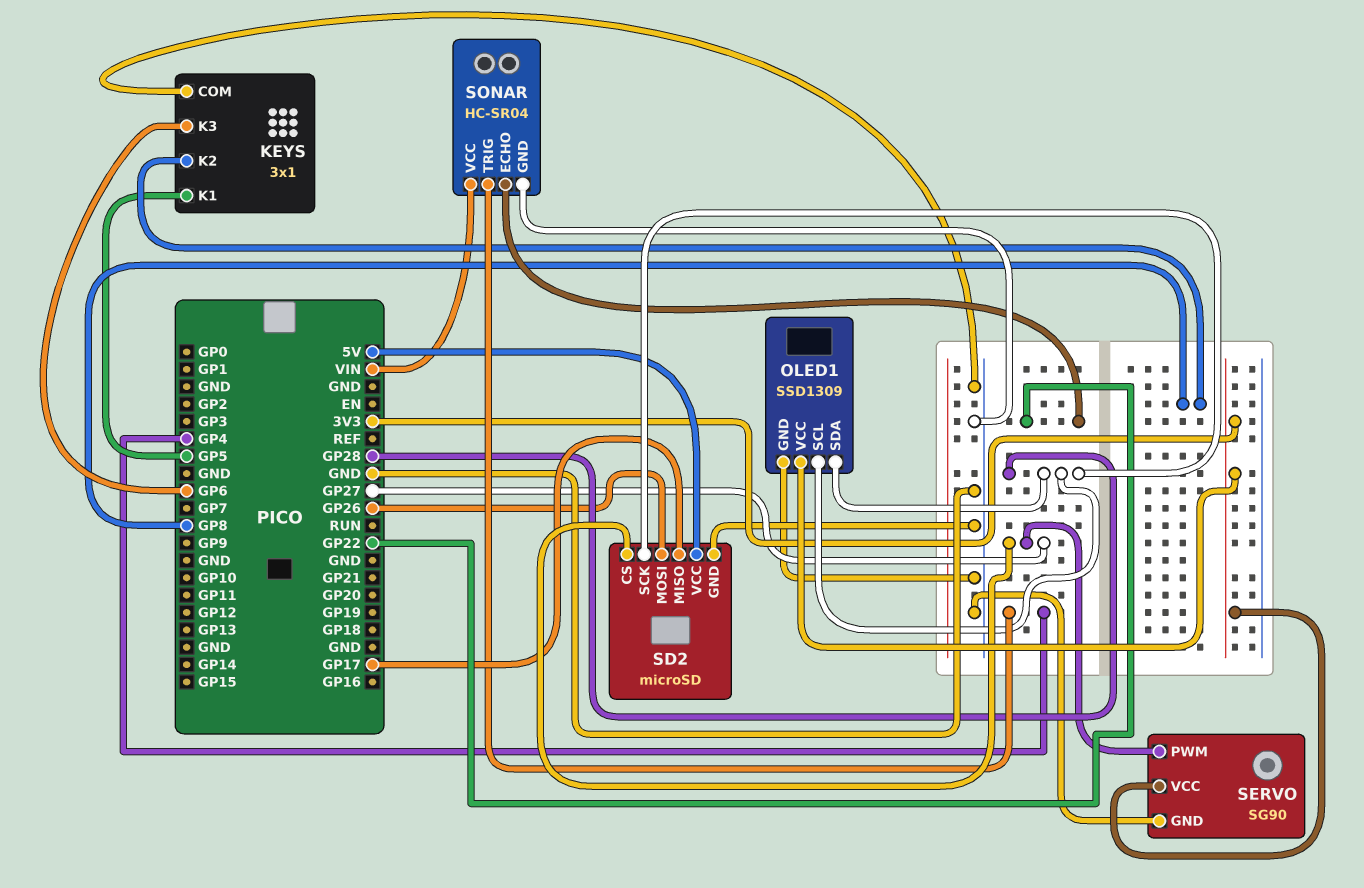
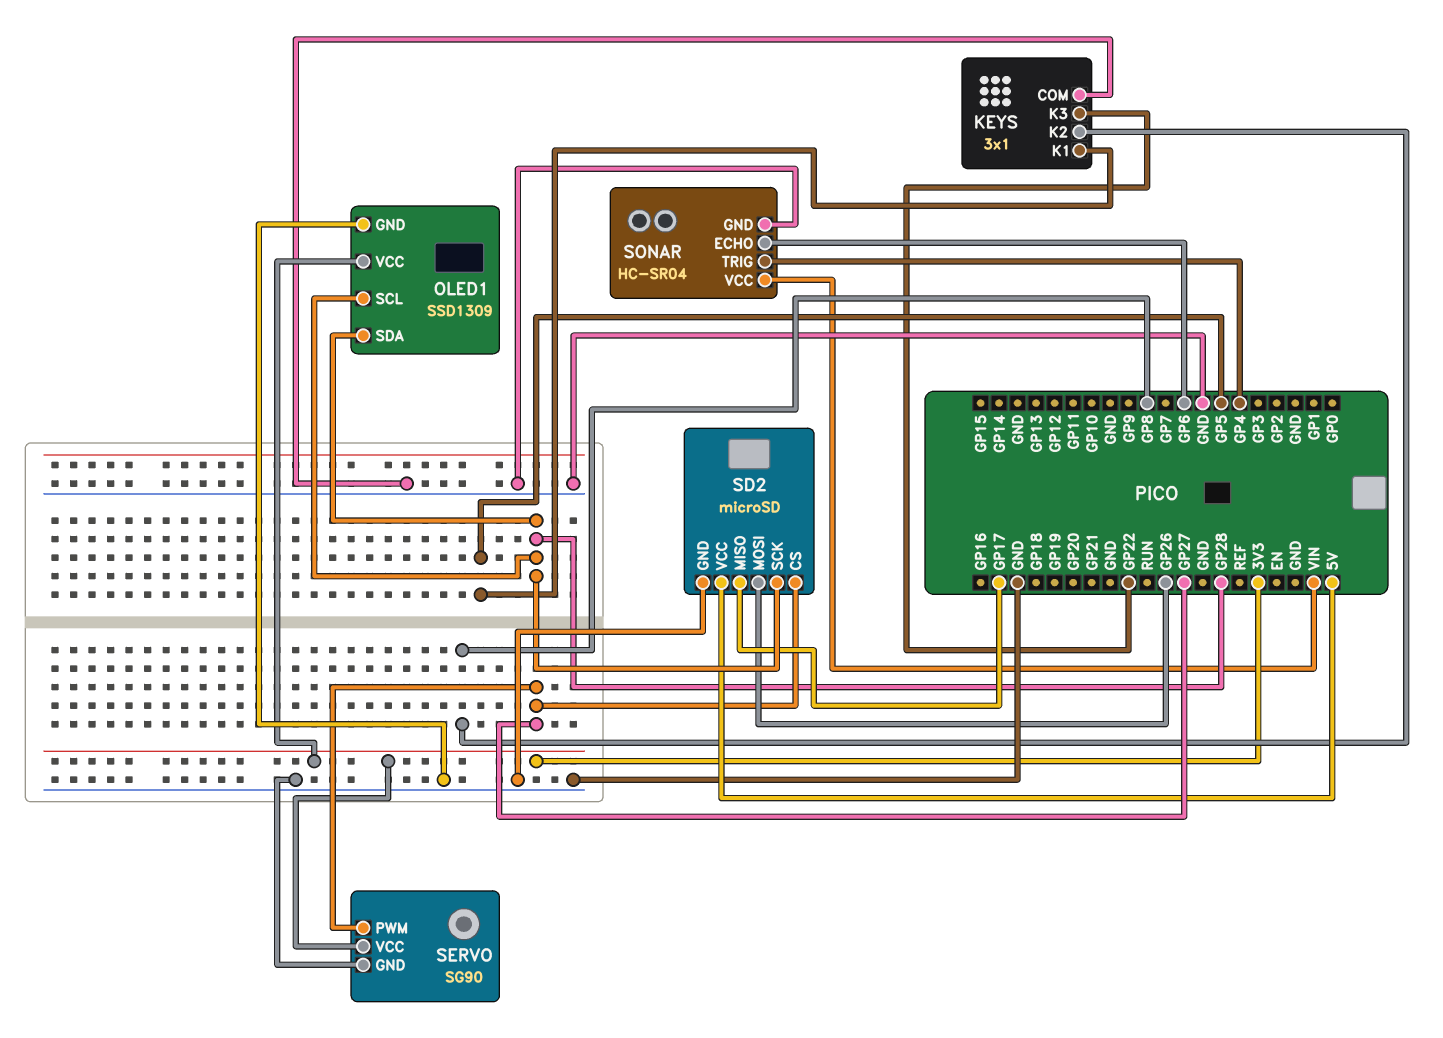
KEYS pin K3: GP6 -> GP22
SONAR pin ECHO: GP22 -> GP6

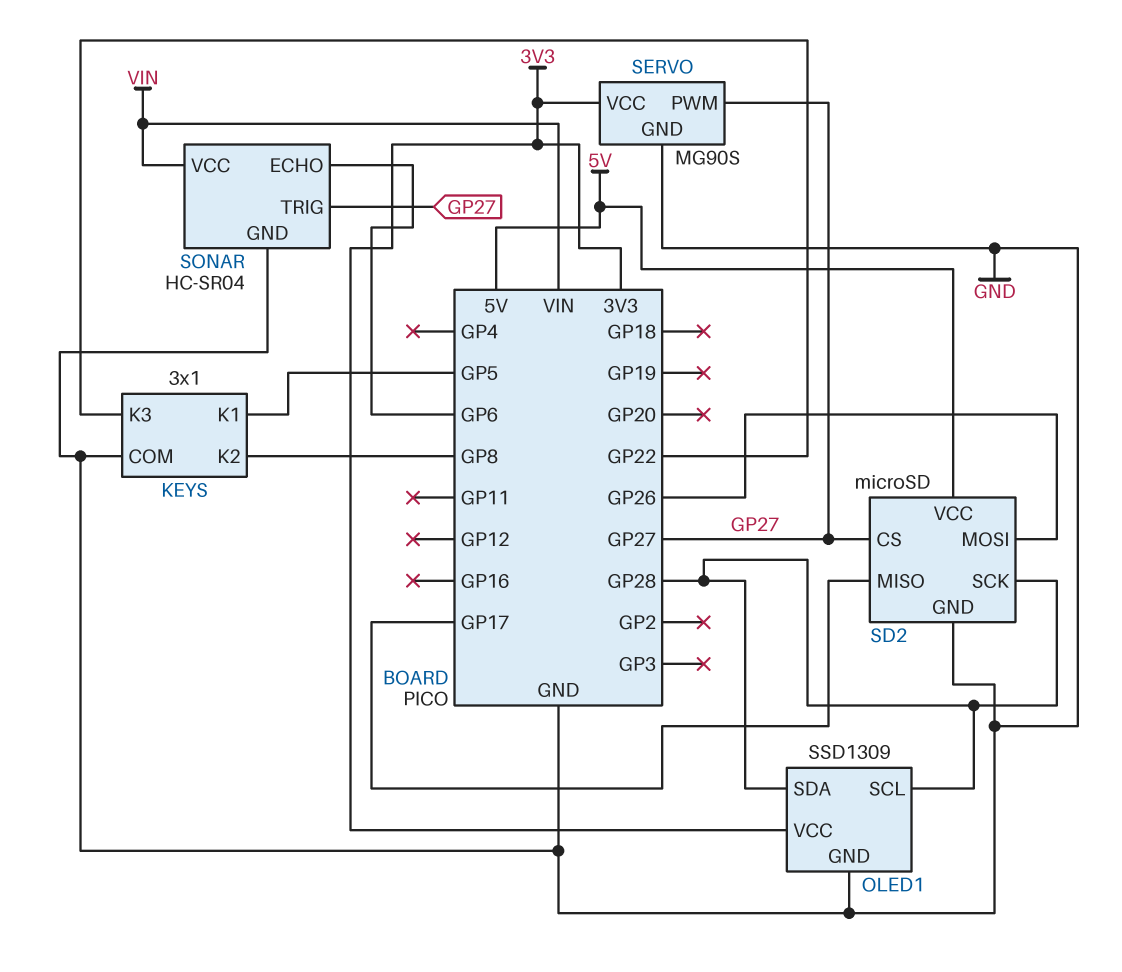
SERVO: SG90 -> MG90S
SONAR pin TRIG: GP4 -> GP27

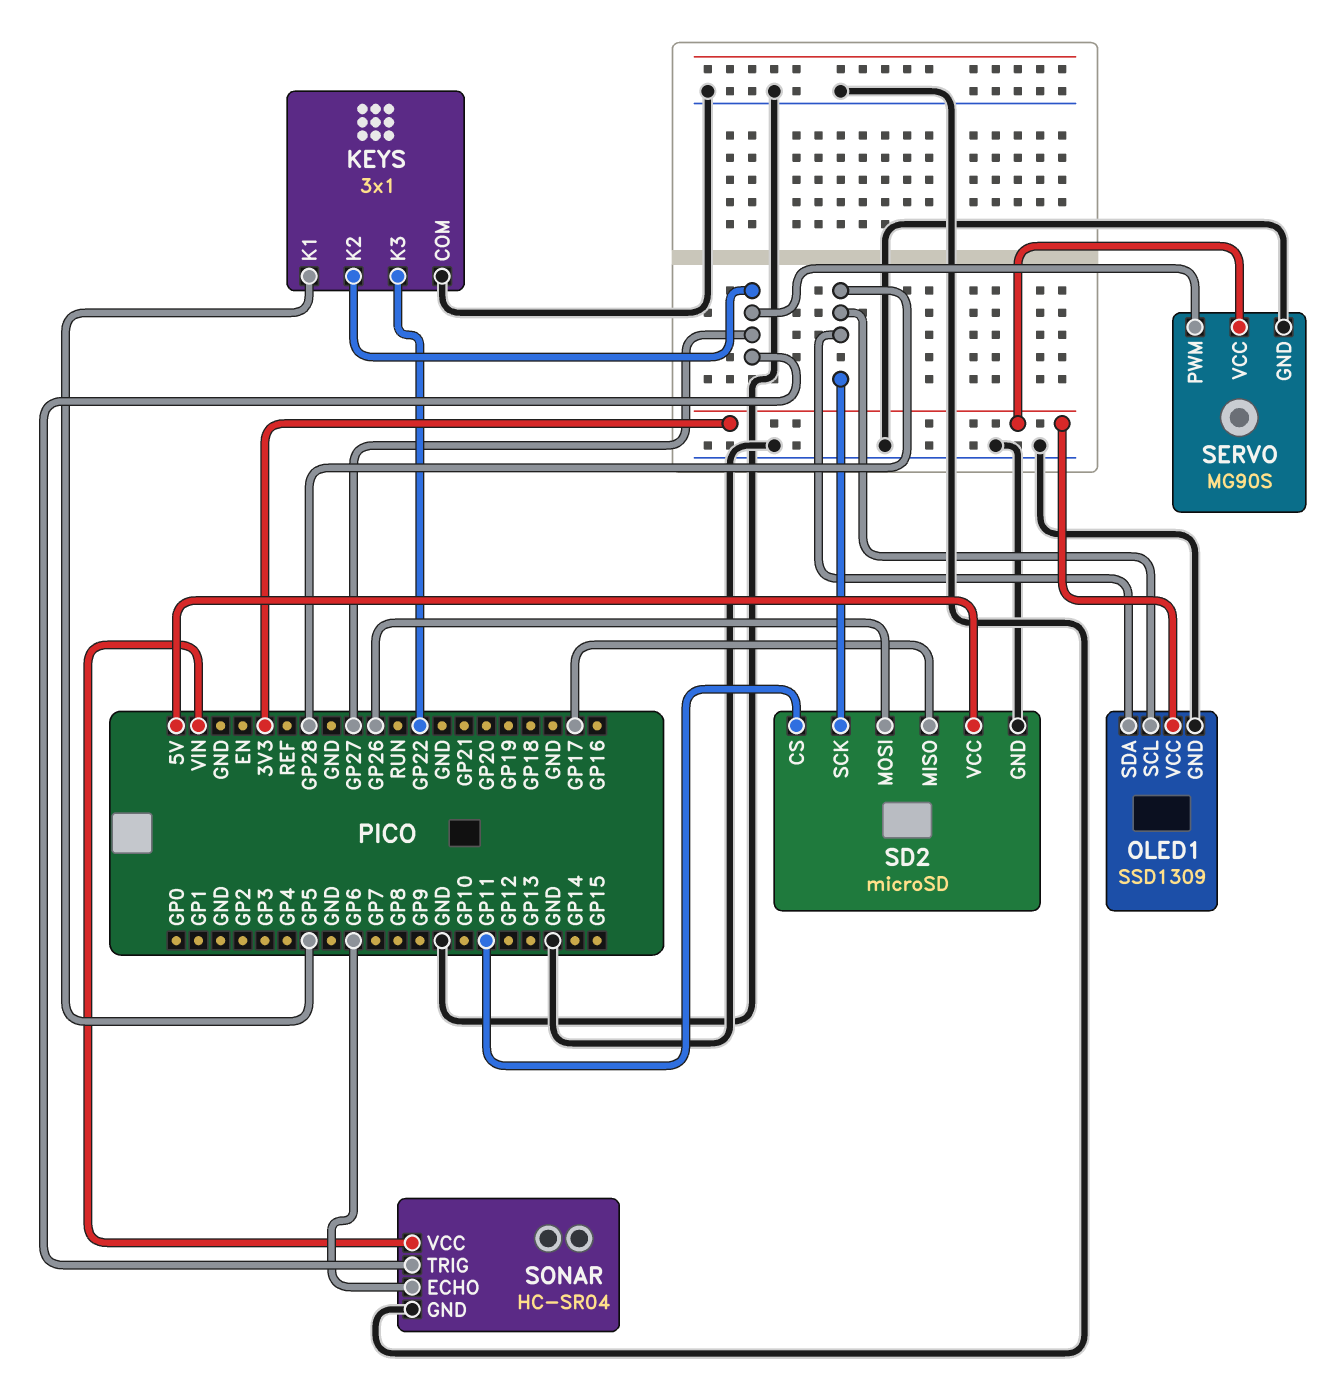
KEYS pin K2: GP8 -> GP27
SD2 pin CS: GP27 -> GP11

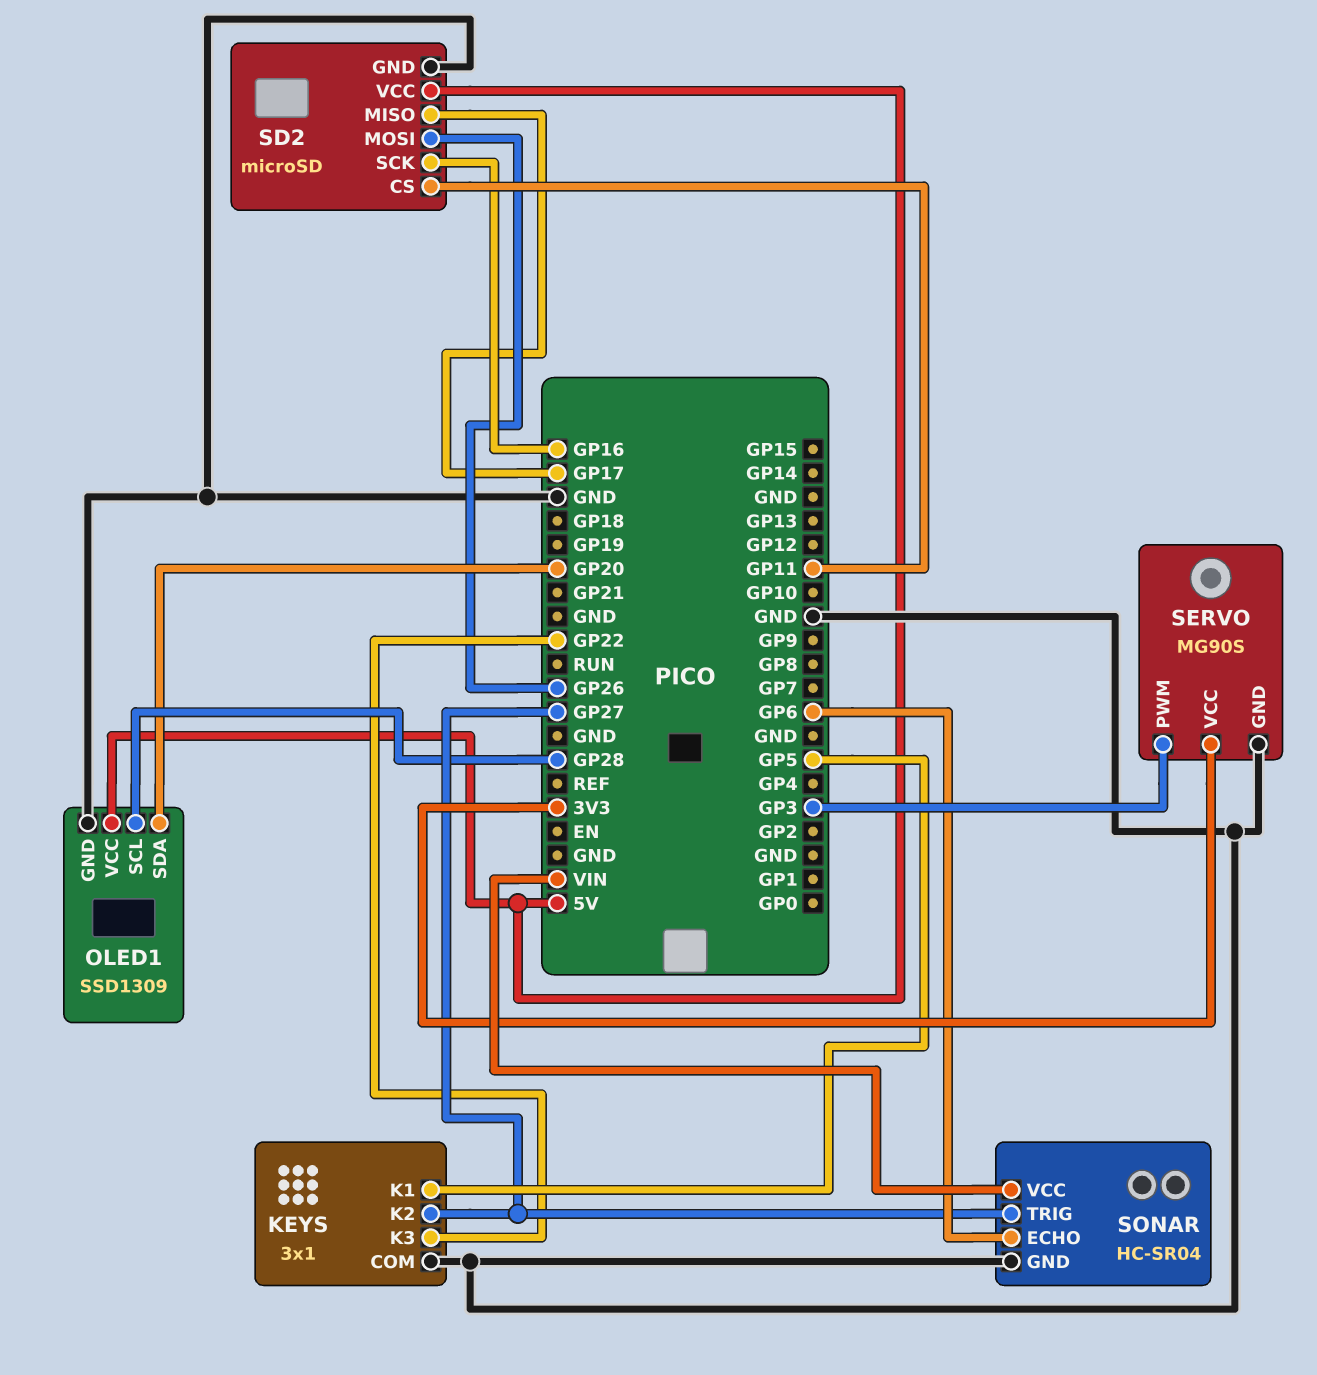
OLED1 pin SDA: GP28 -> GP20
OLED1 pin VCC: 3V3 -> 5V
SD2 pin SCK: GP28 -> GP16
SERVO pin PWM: GP27 -> GP3

